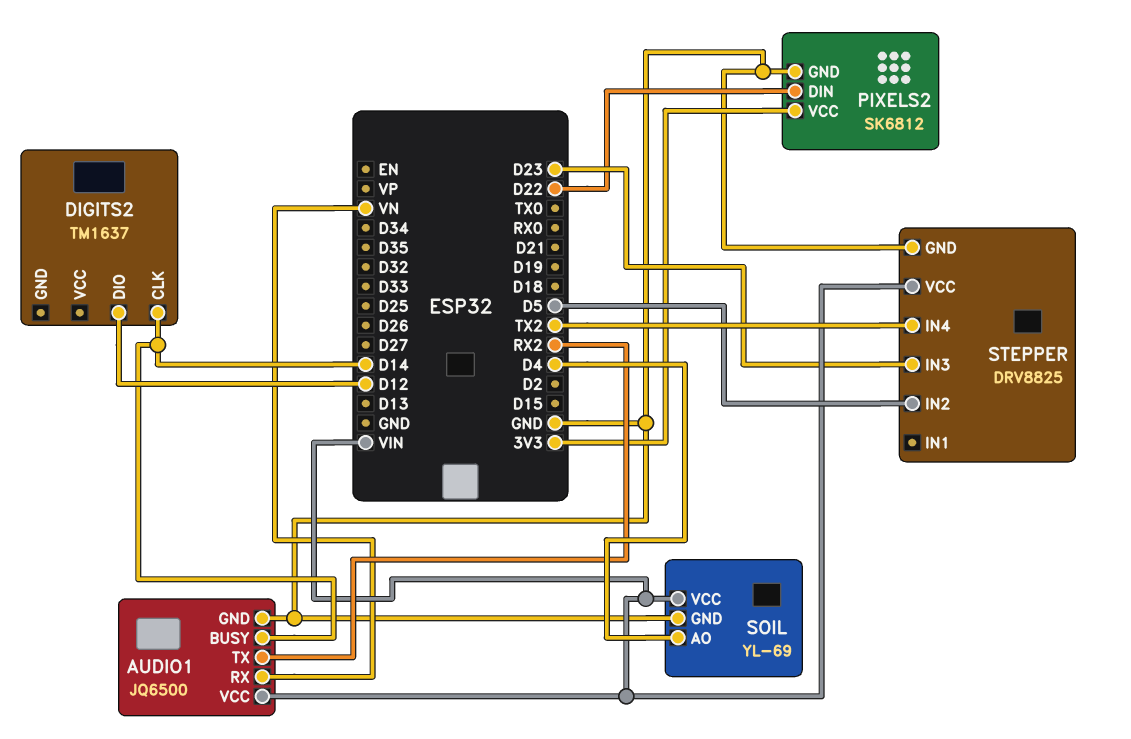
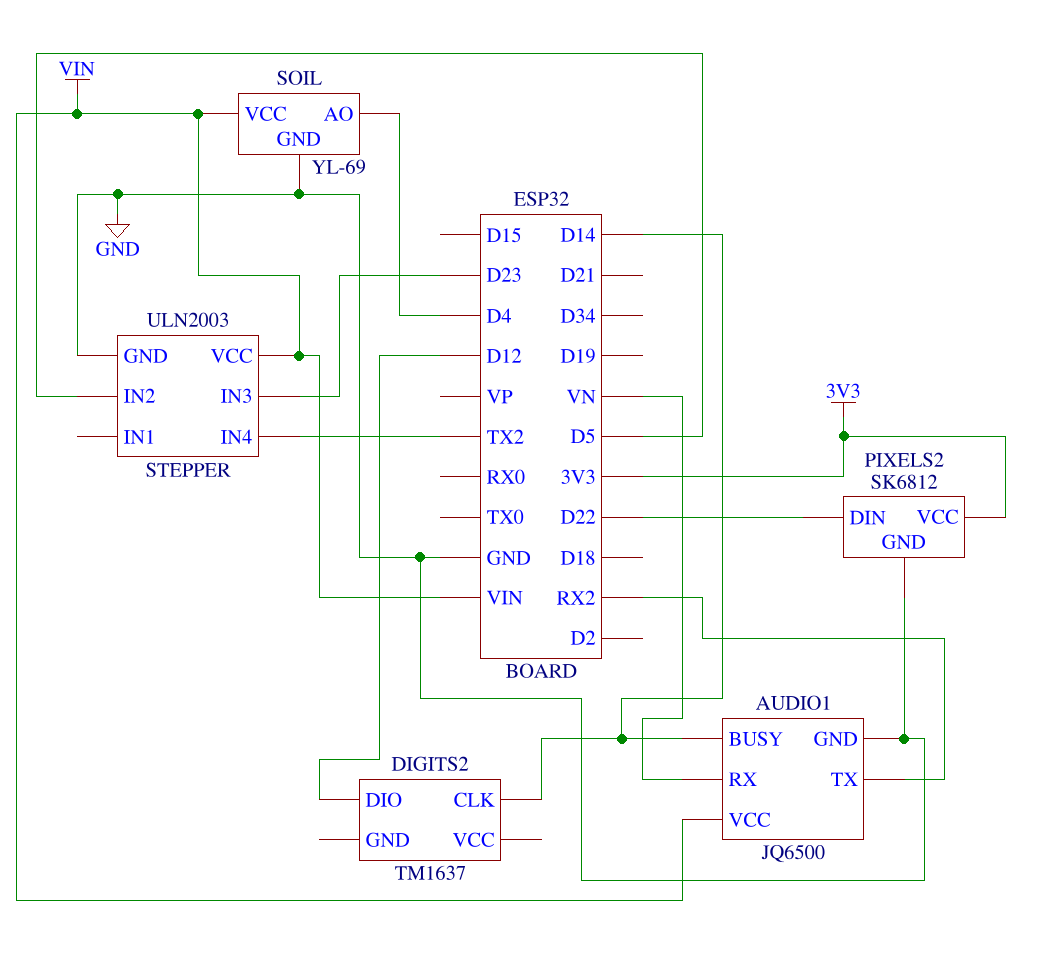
STEPPER: DRV8825 -> ULN2003

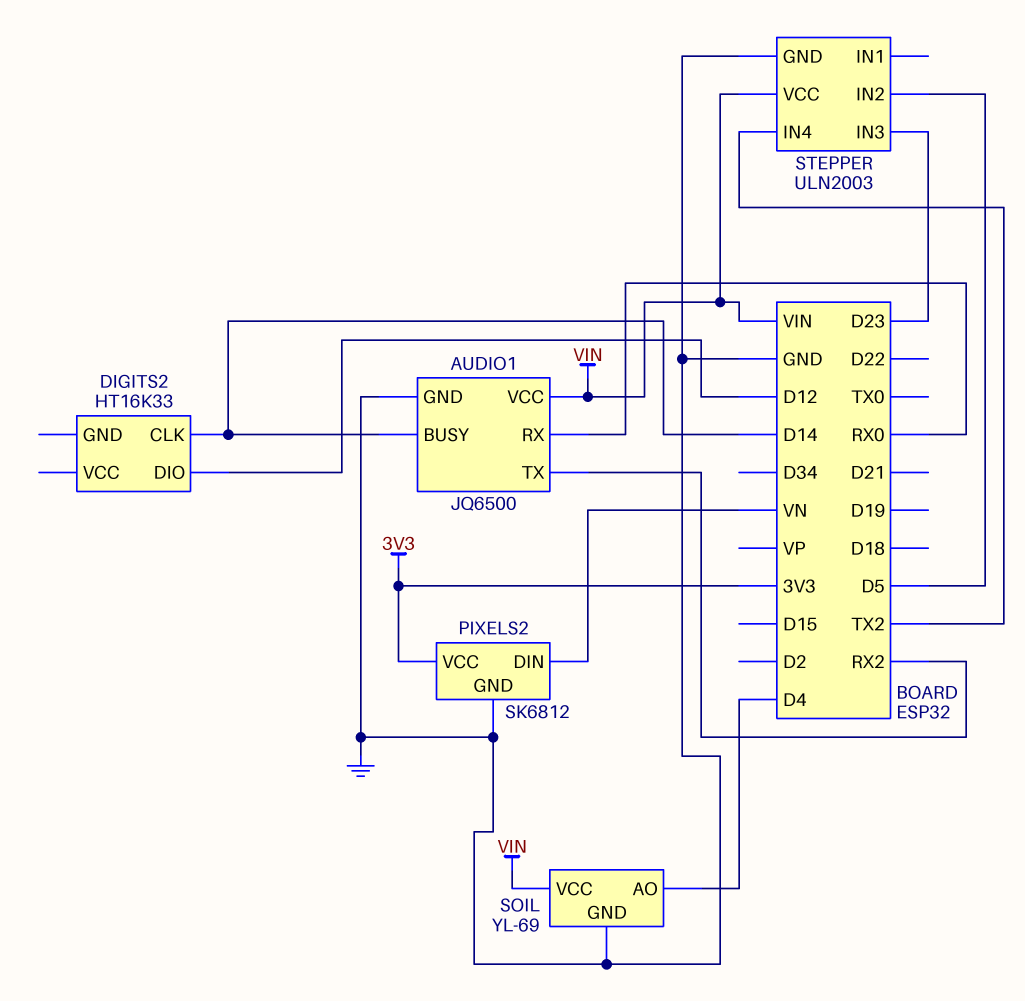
AUDIO1 pin RX: VN -> RX0
DIGITS2: TM1637 -> HT16K33
PIXELS2 pin DIN: D22 -> VN

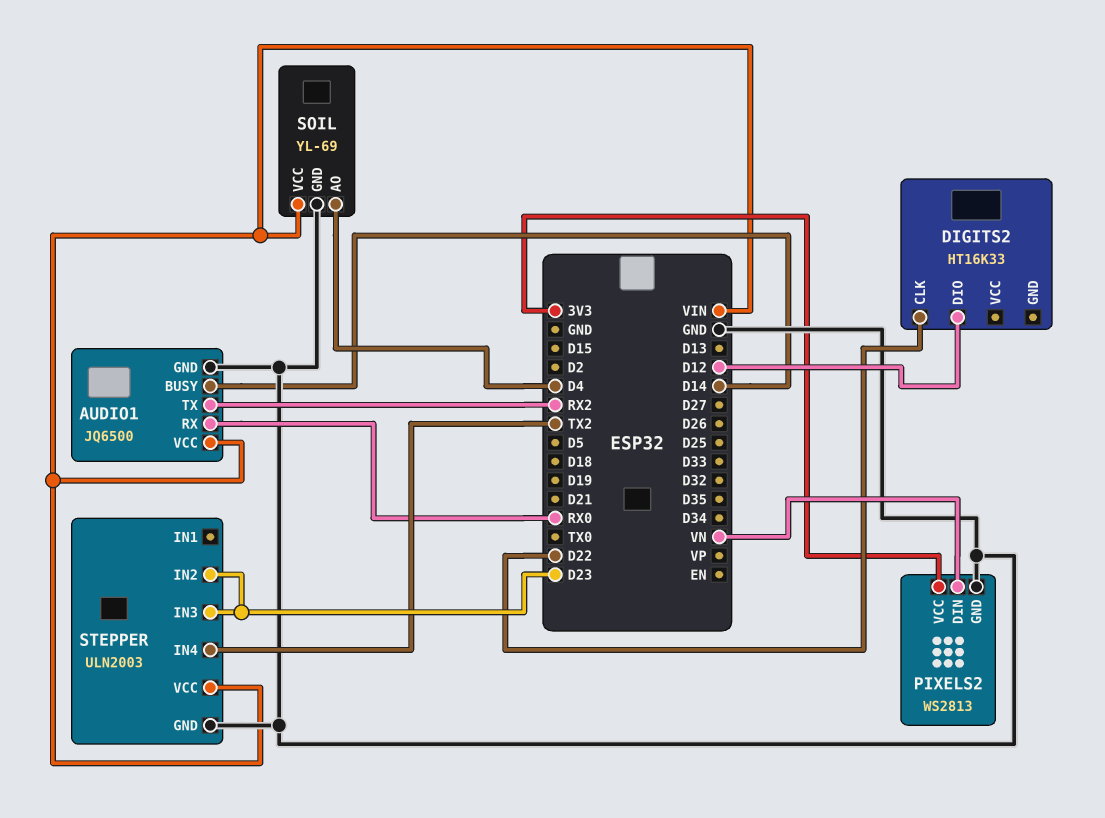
DIGITS2 pin CLK: D14 -> D22
PIXELS2: SK6812 -> WS2813
STEPPER pin IN2: D5 -> D23

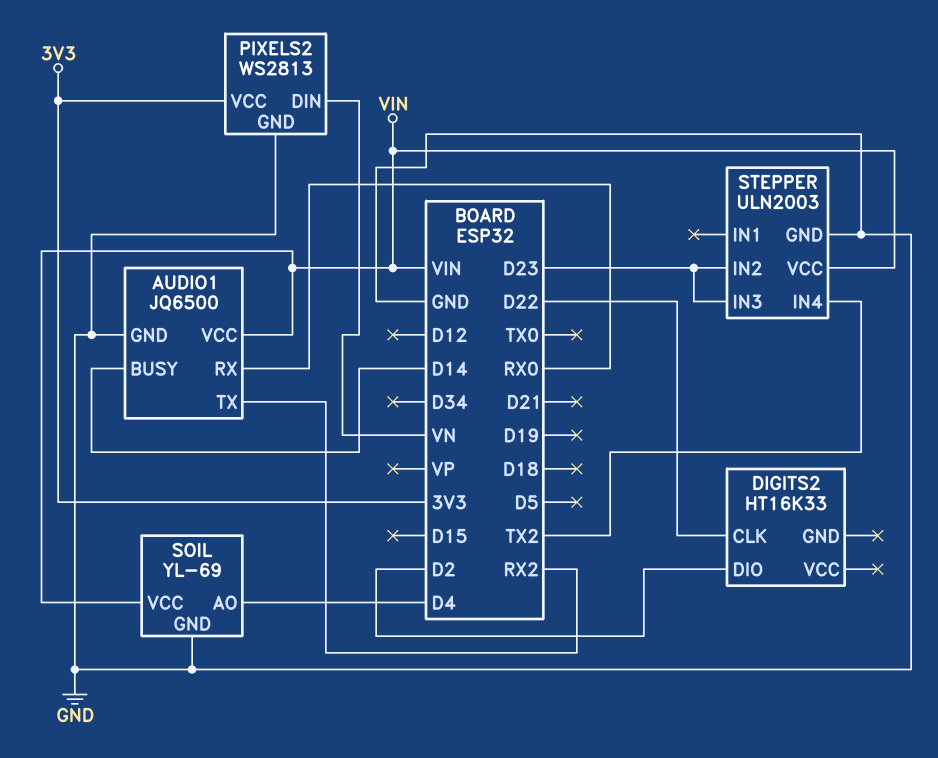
DIGITS2 pin DIO: D12 -> D2

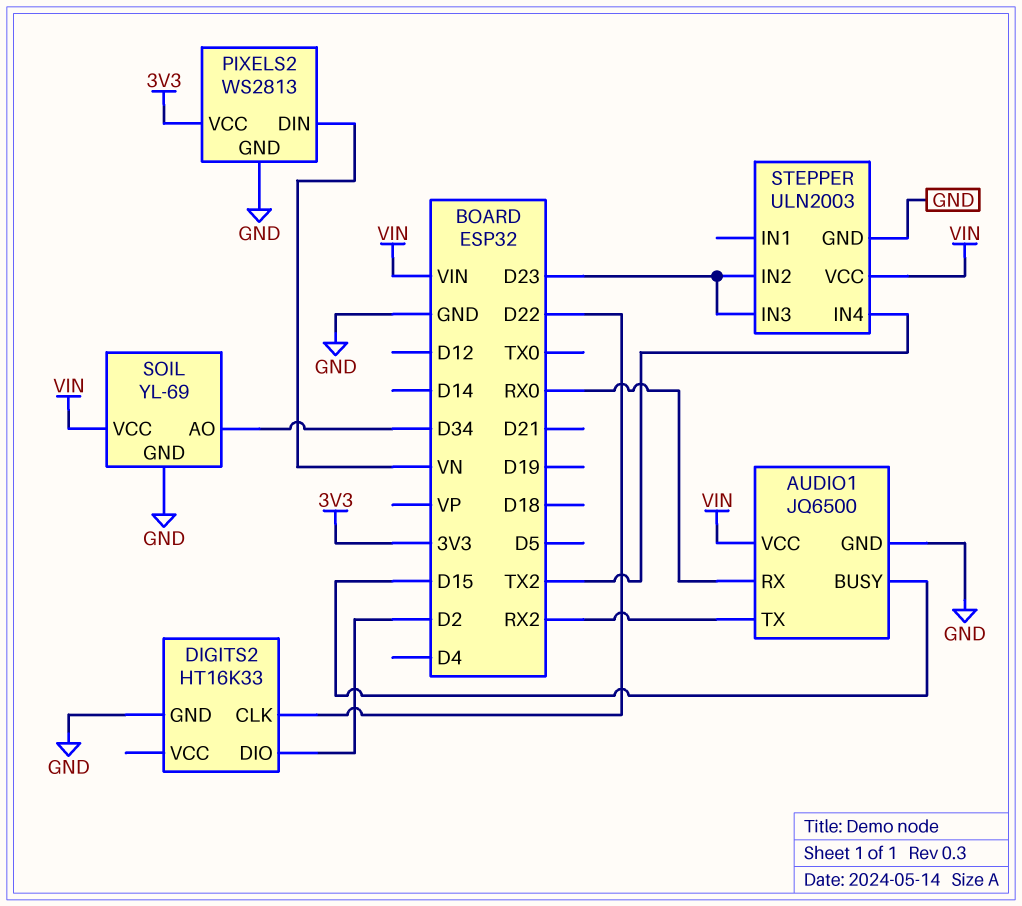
AUDIO1 pin BUSY: D14 -> D15
DIGITS2 pin GND: none -> GND
SOIL pin AO: D4 -> D34

